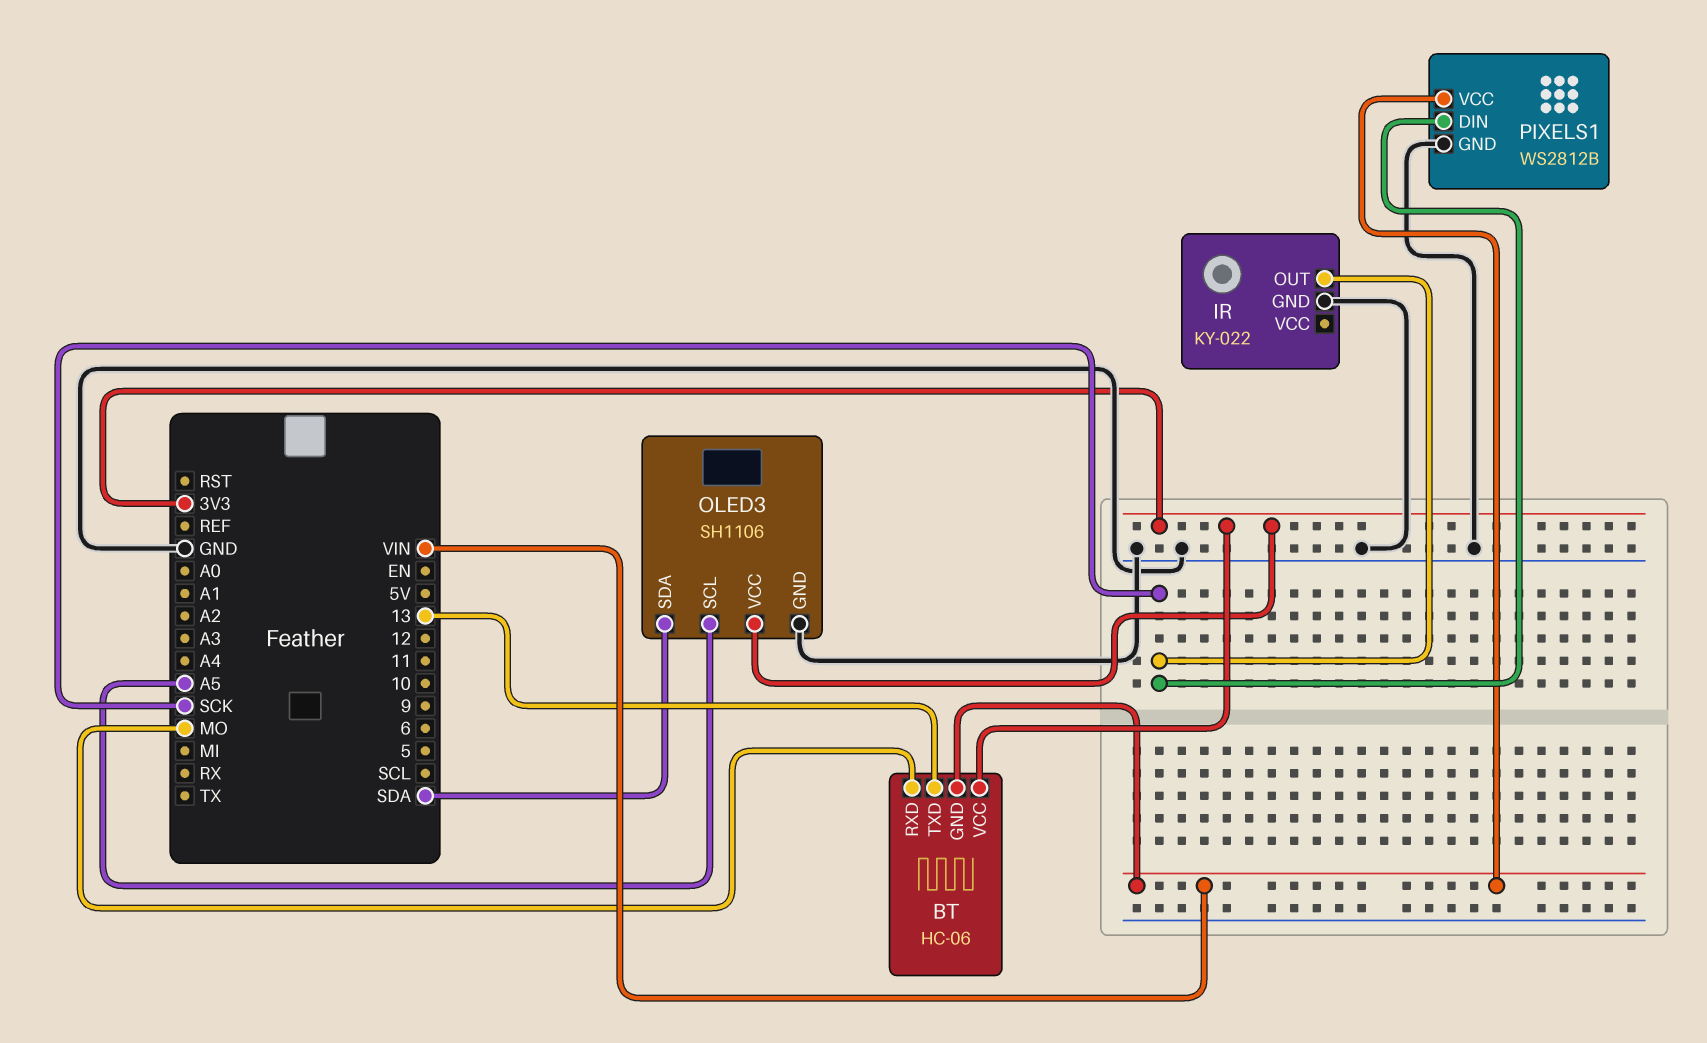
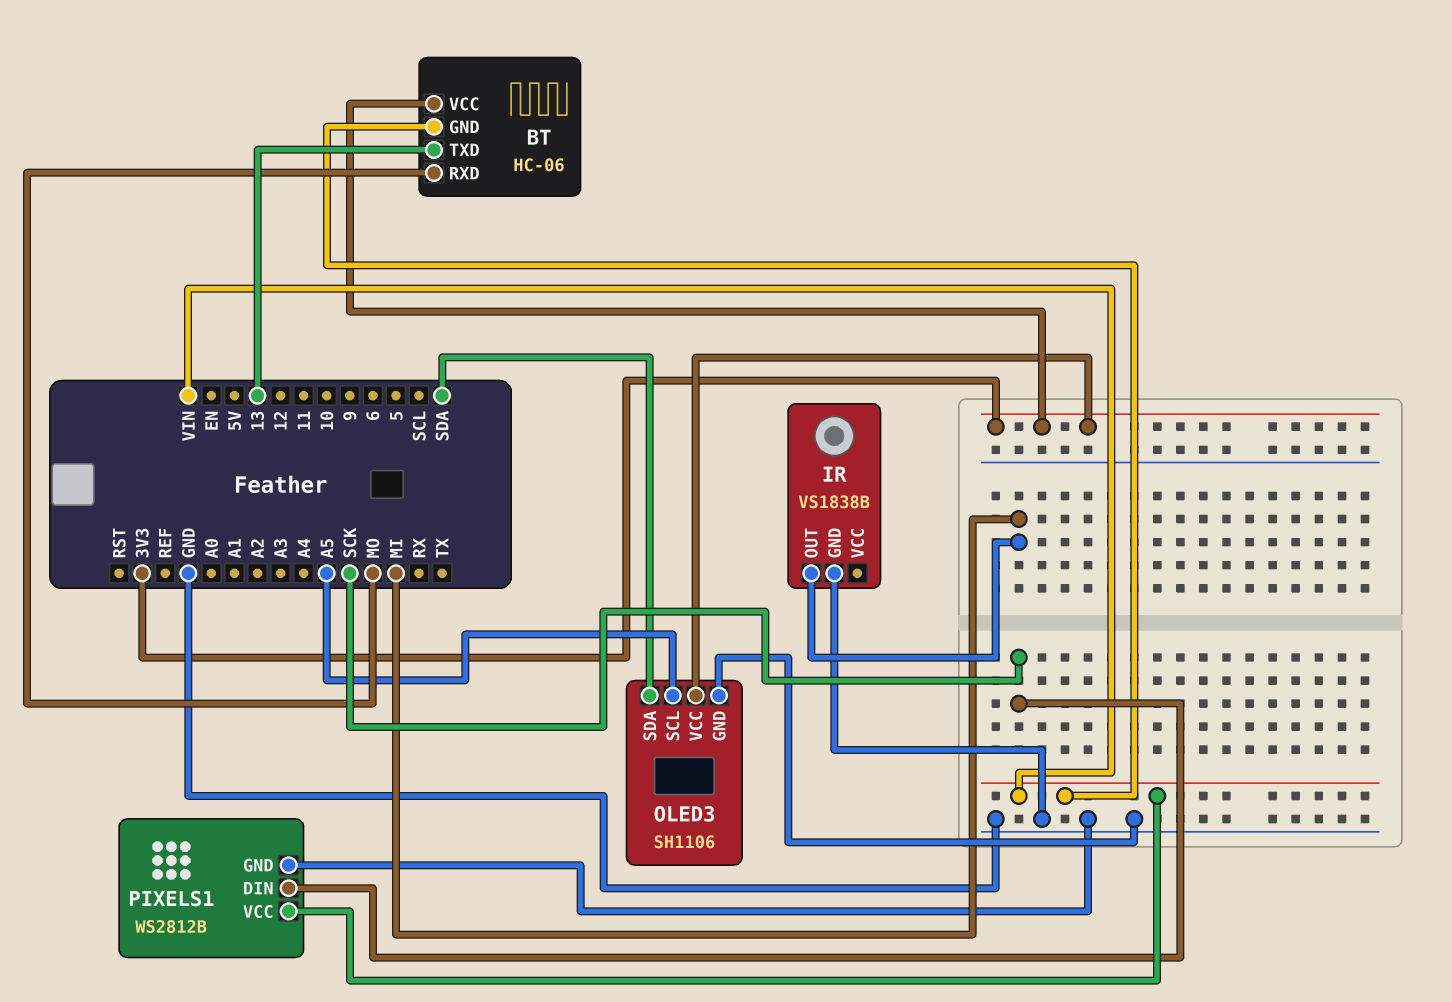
IR: KY-022 -> VS1838B
IR pin OUT: SCK -> MI

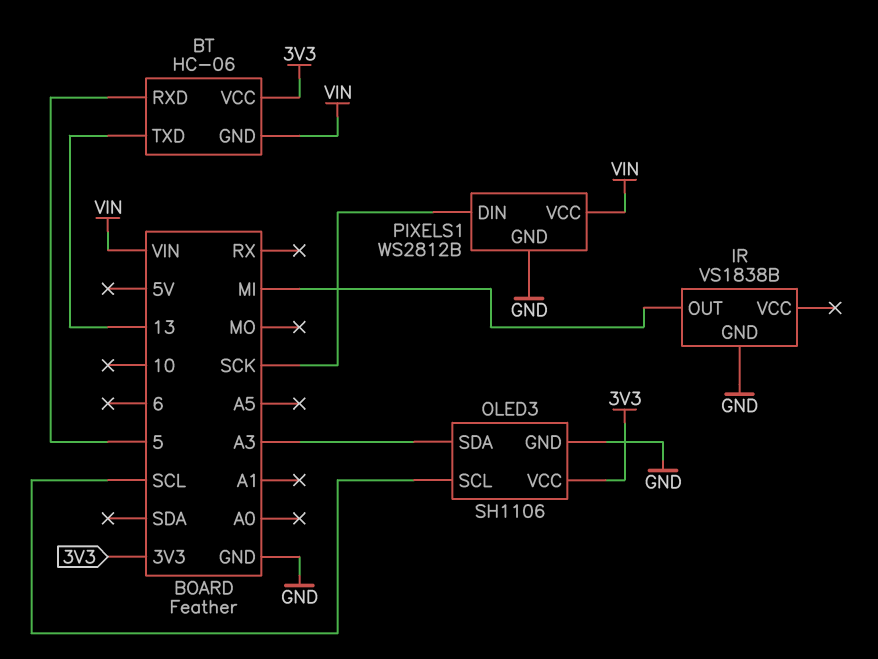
BT pin RXD: MO -> 5
OLED3 pin SCL: A5 -> SCL
OLED3 pin SDA: SDA -> A3

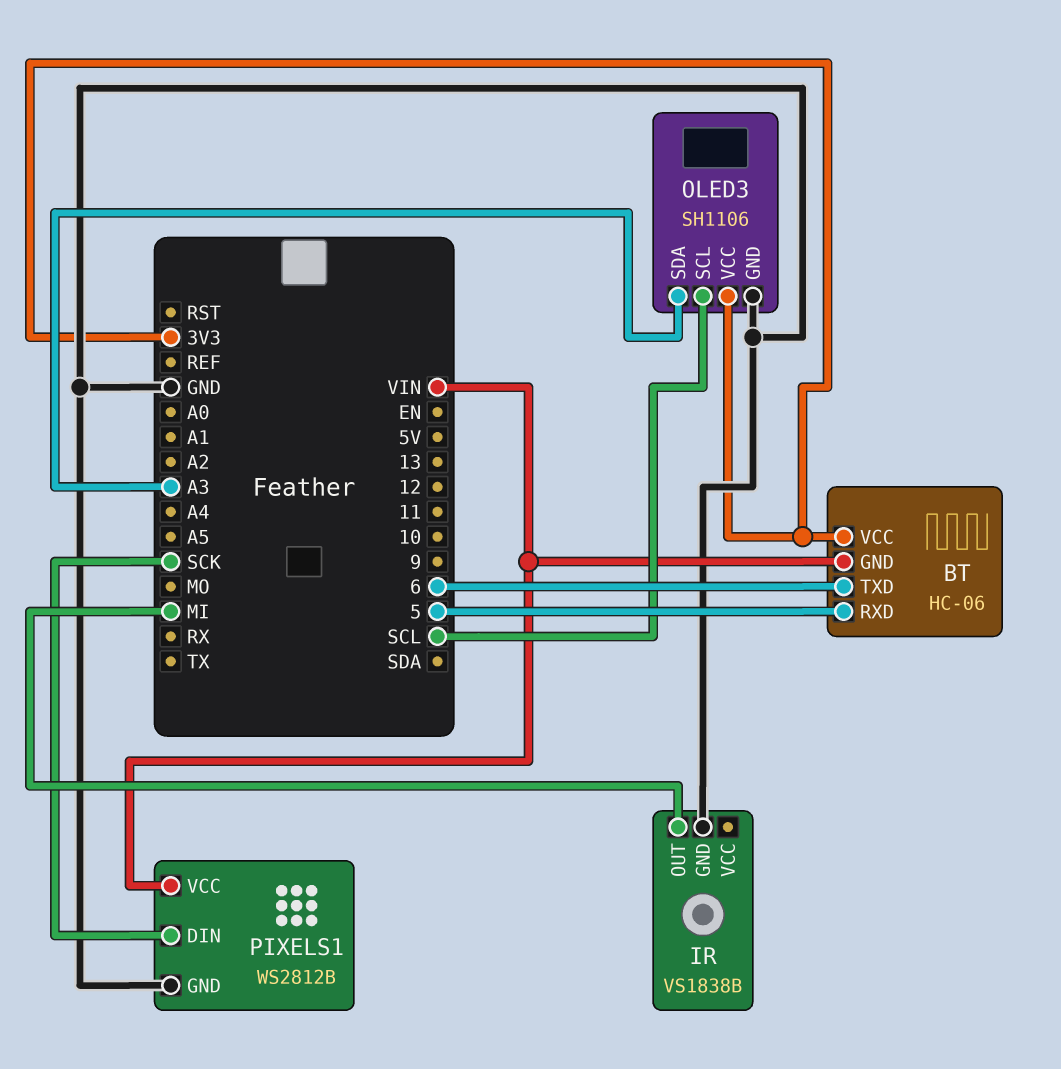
BT pin TXD: 13 -> 6

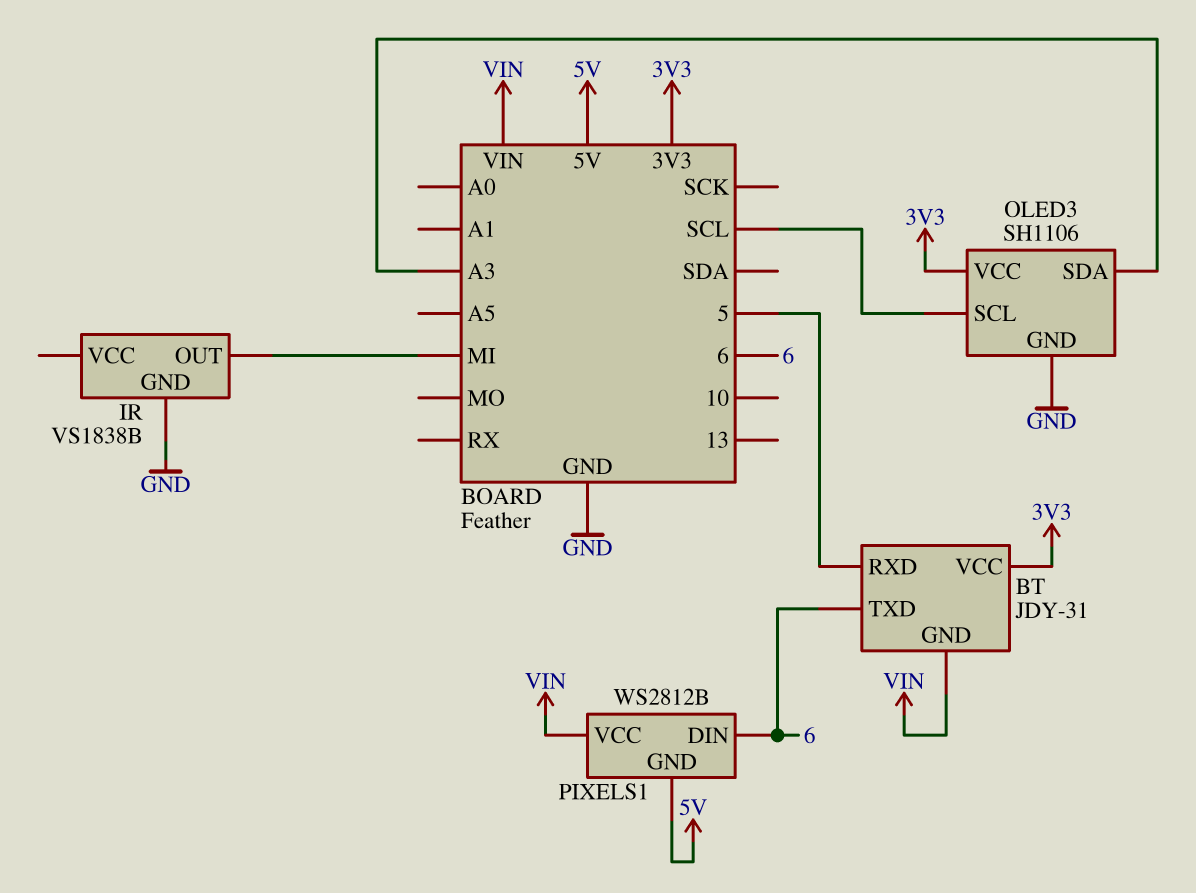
BT: HC-06 -> JDY-31
PIXELS1 pin DIN: SCK -> 6
PIXELS1 pin GND: GND -> 5V

